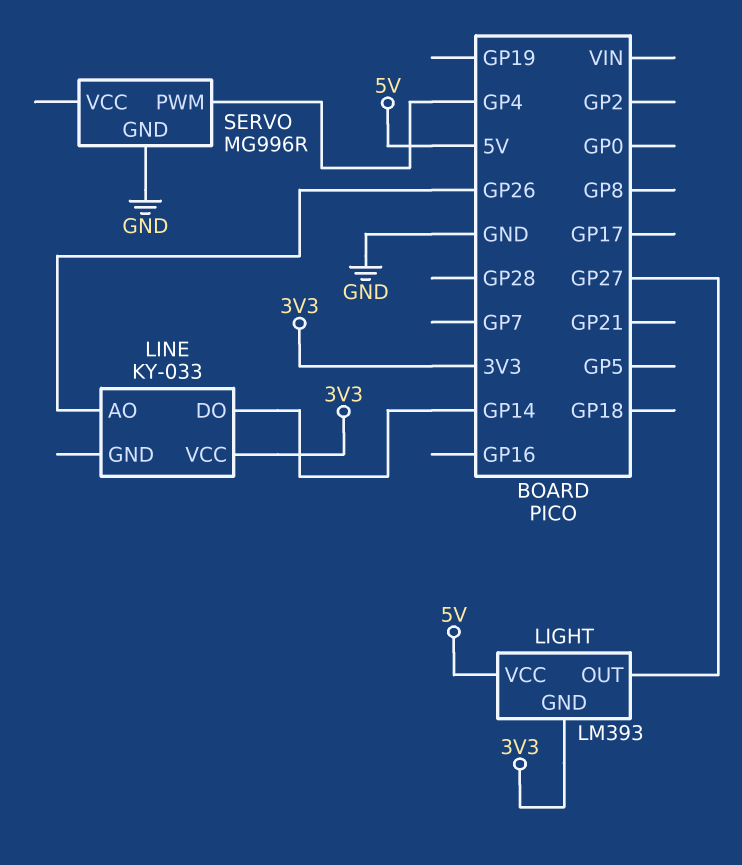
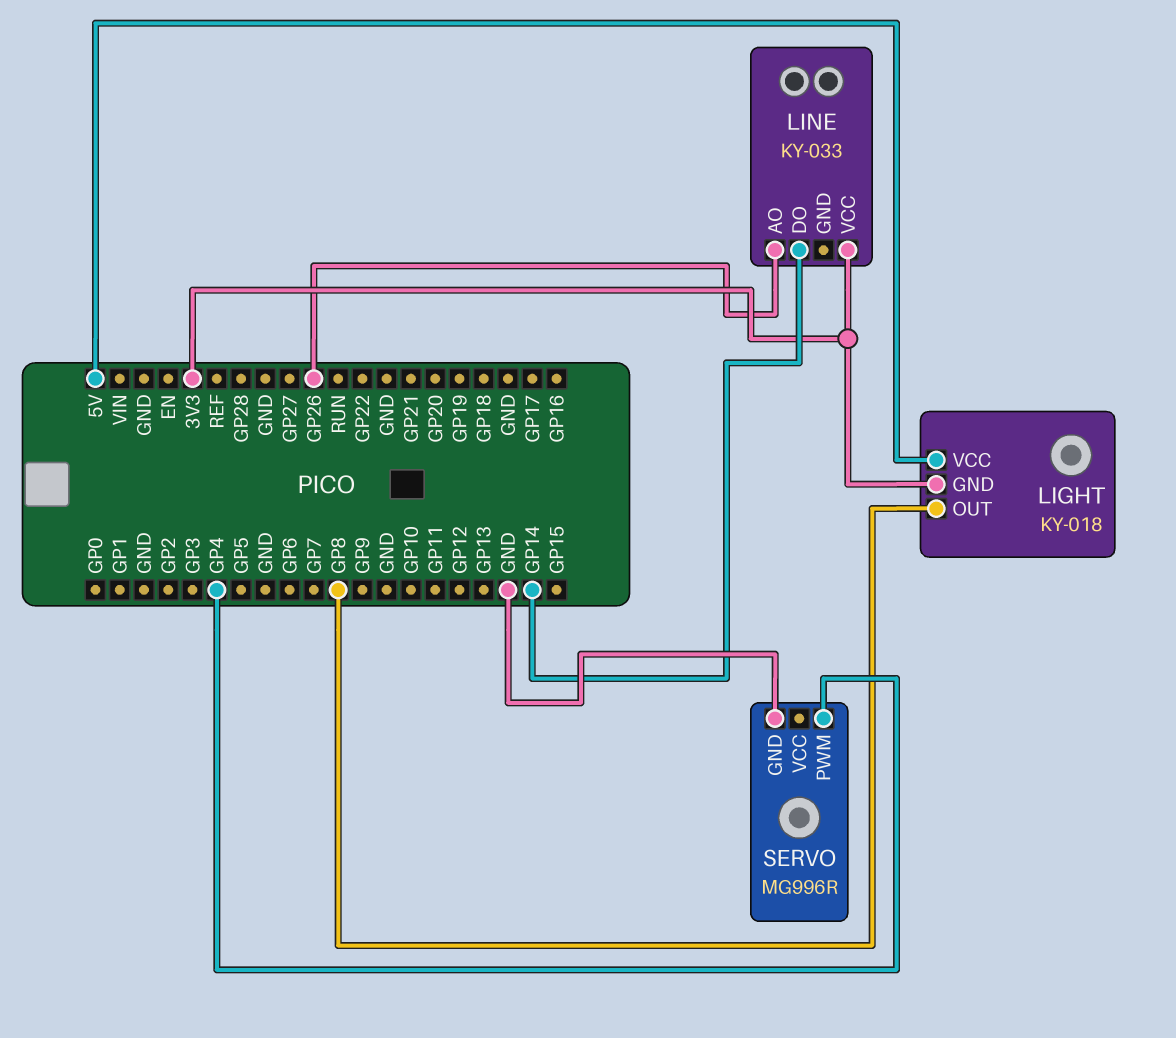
LIGHT: LM393 -> KY-018
LIGHT pin OUT: GP27 -> GP8

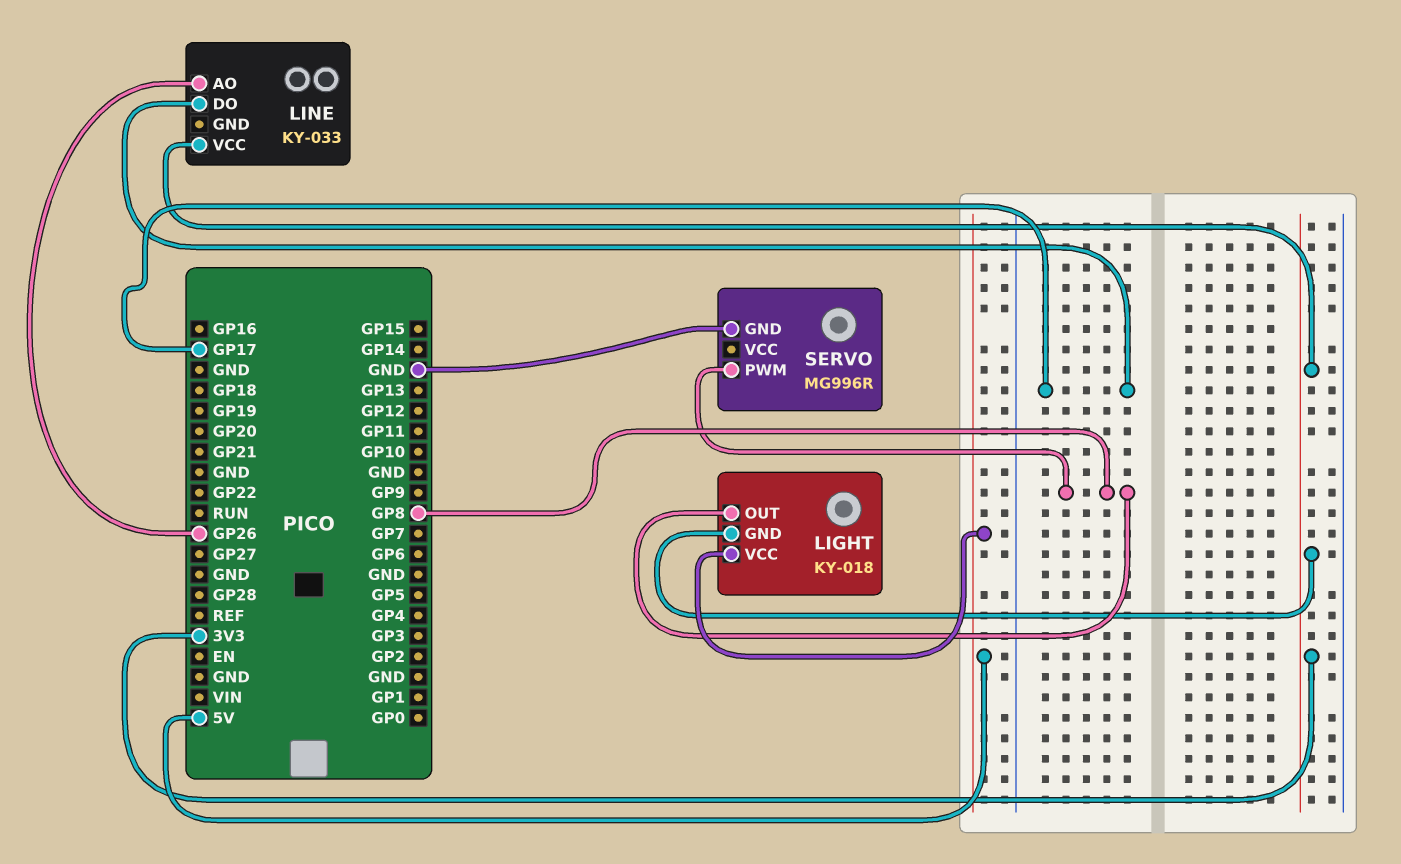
LINE pin DO: GP14 -> GP17
SERVO pin PWM: GP4 -> GP8

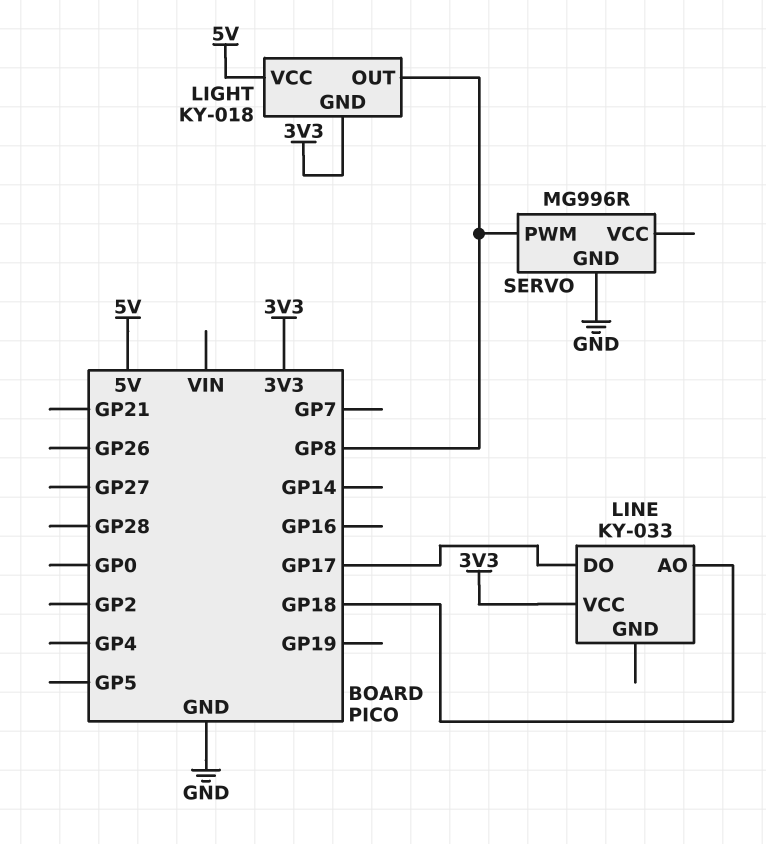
LINE pin AO: GP26 -> GP18

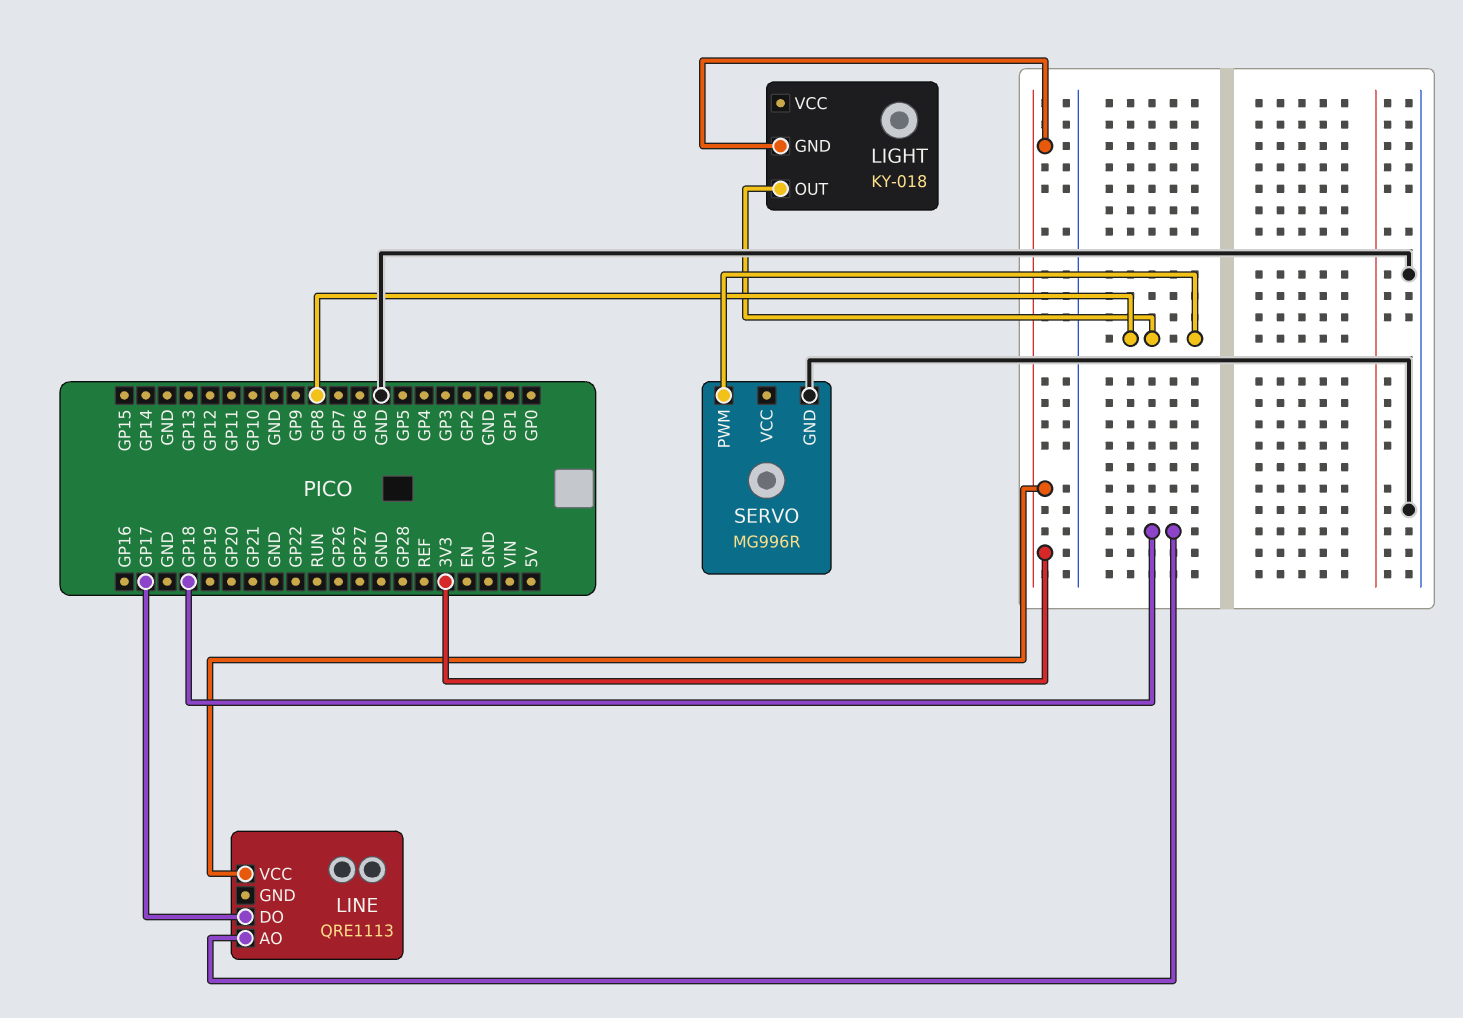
LIGHT pin VCC: 5V -> none
LINE: KY-033 -> QRE1113

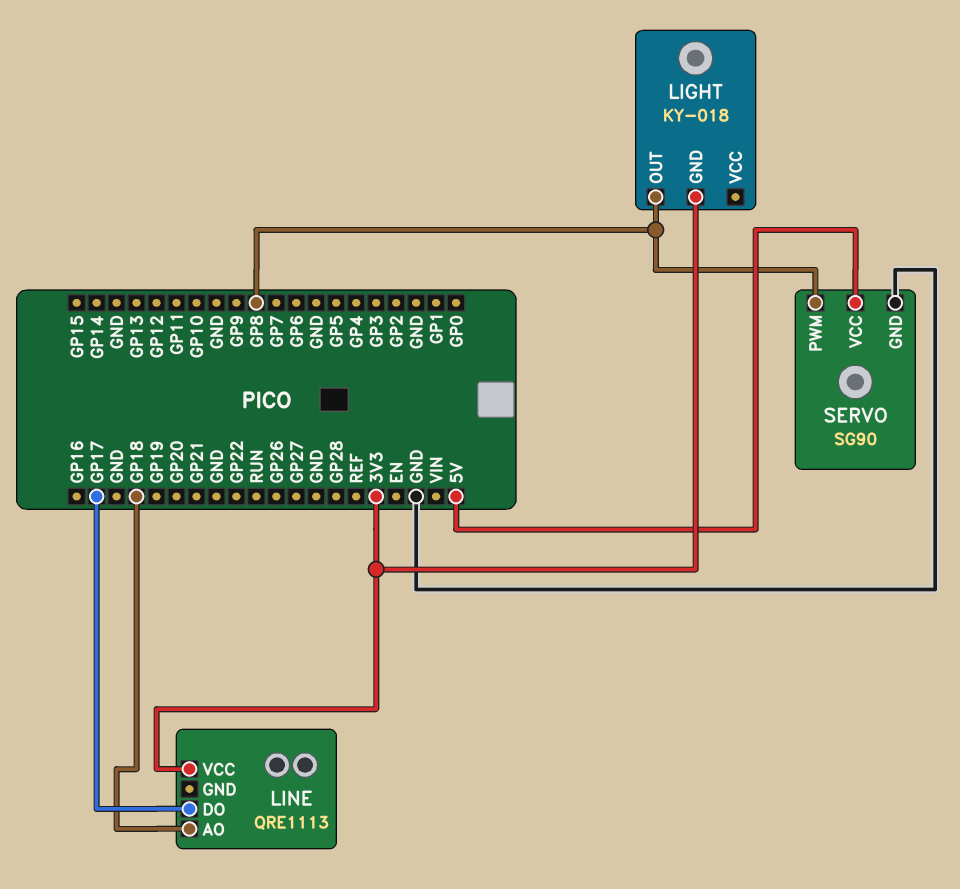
SERVO: MG996R -> SG90
SERVO pin VCC: none -> 5V

